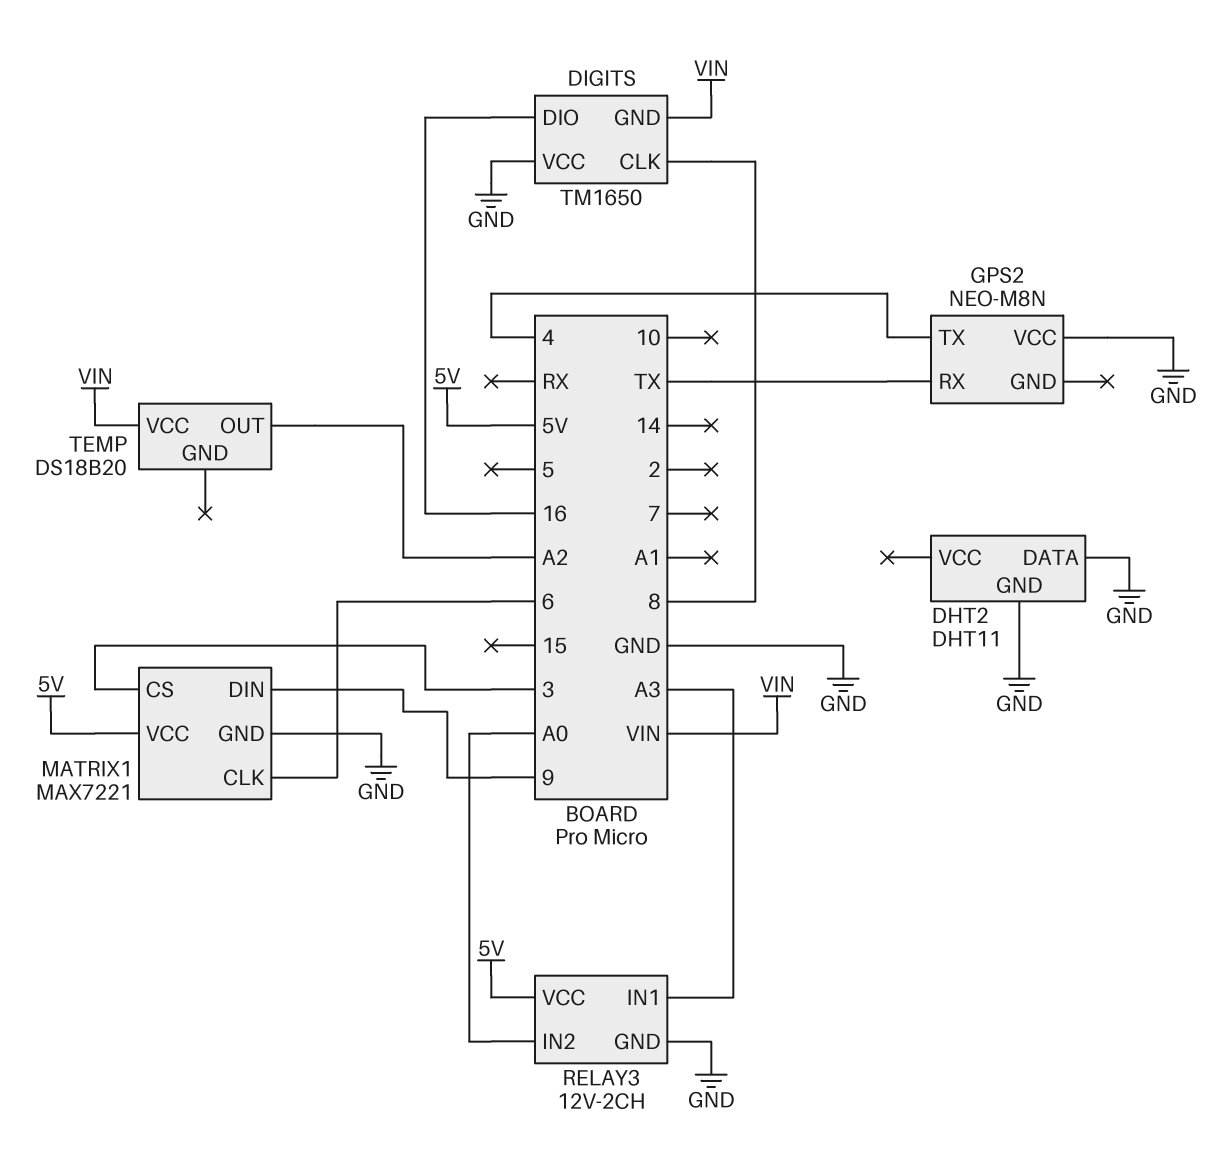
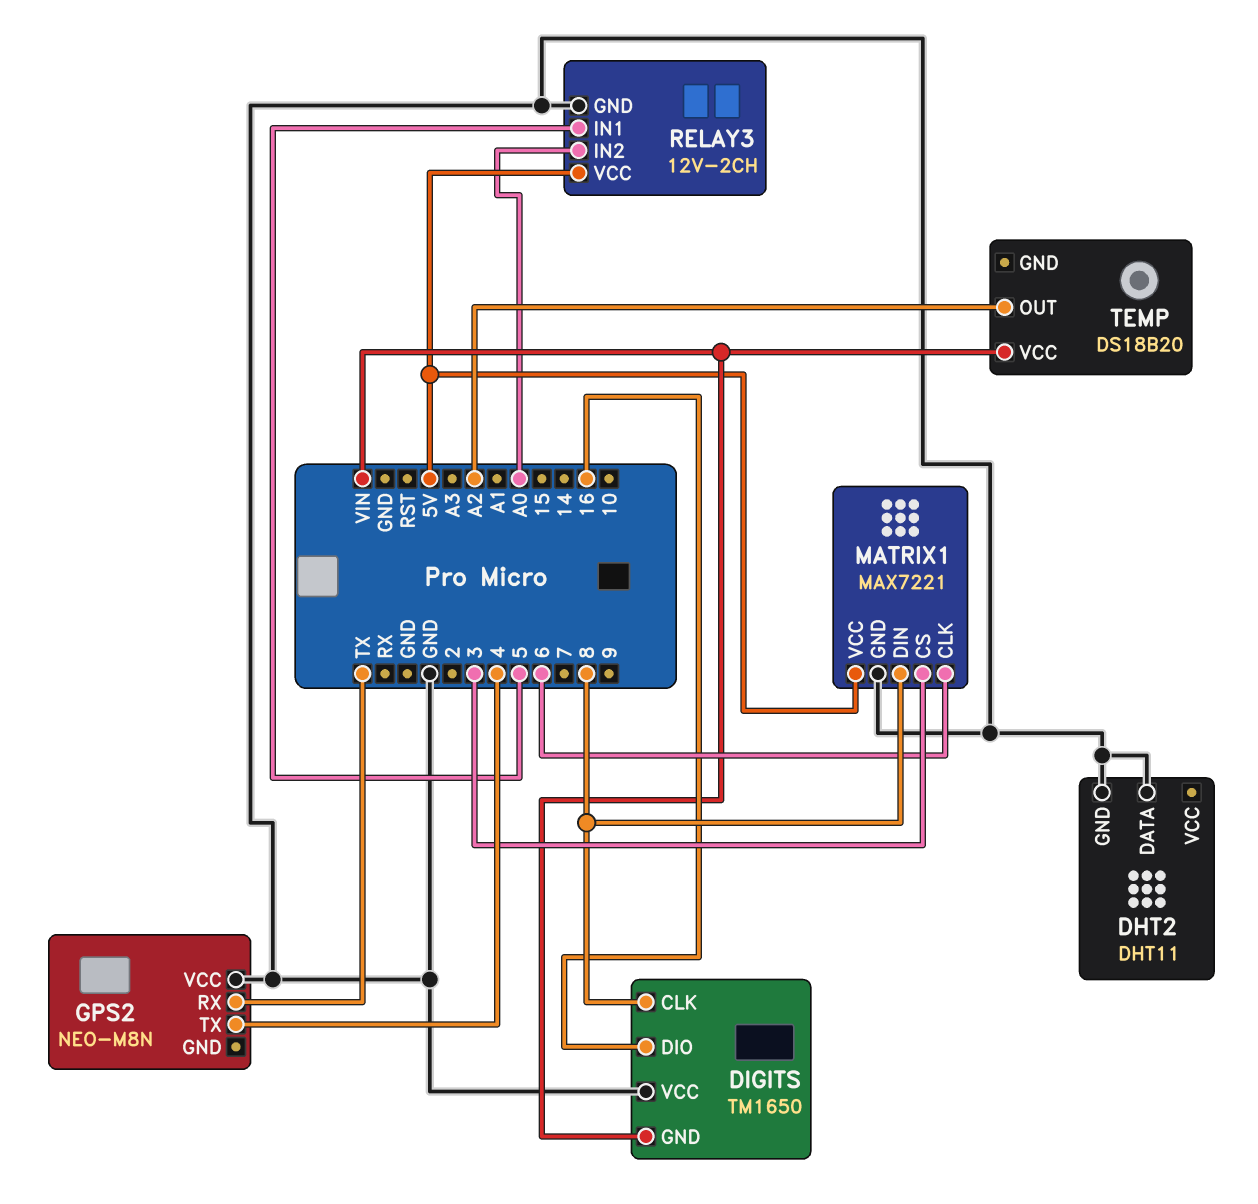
MATRIX1 pin DIN: 9 -> 8
RELAY3 pin IN1: A3 -> 5

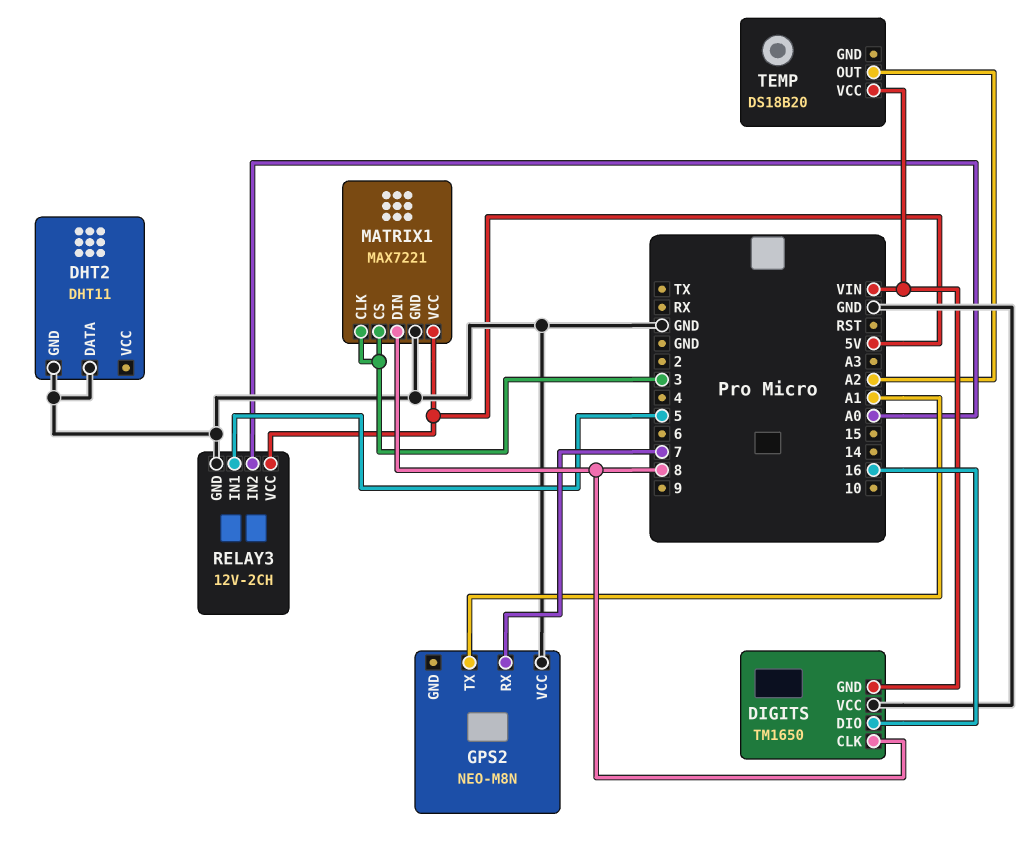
GPS2 pin RX: TX -> 7
GPS2 pin TX: 4 -> A1
MATRIX1 pin CLK: 6 -> 3

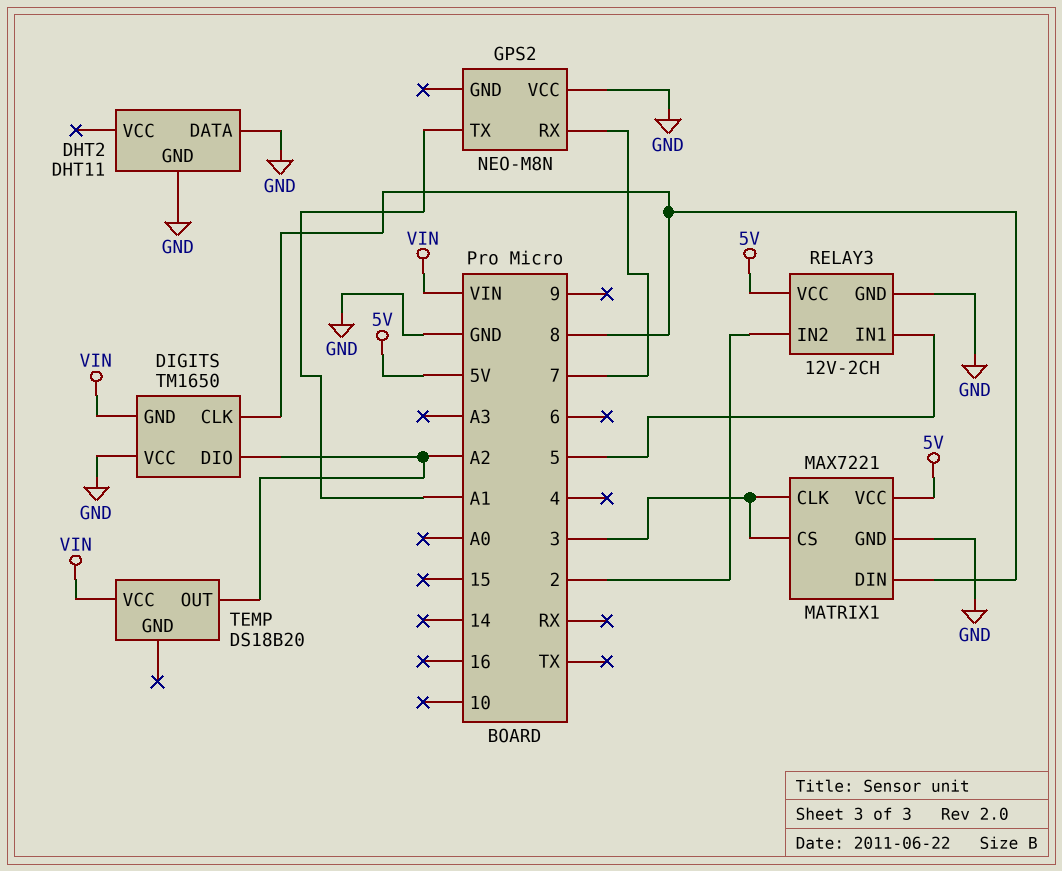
DIGITS pin DIO: 16 -> A2
RELAY3 pin IN2: A0 -> 2

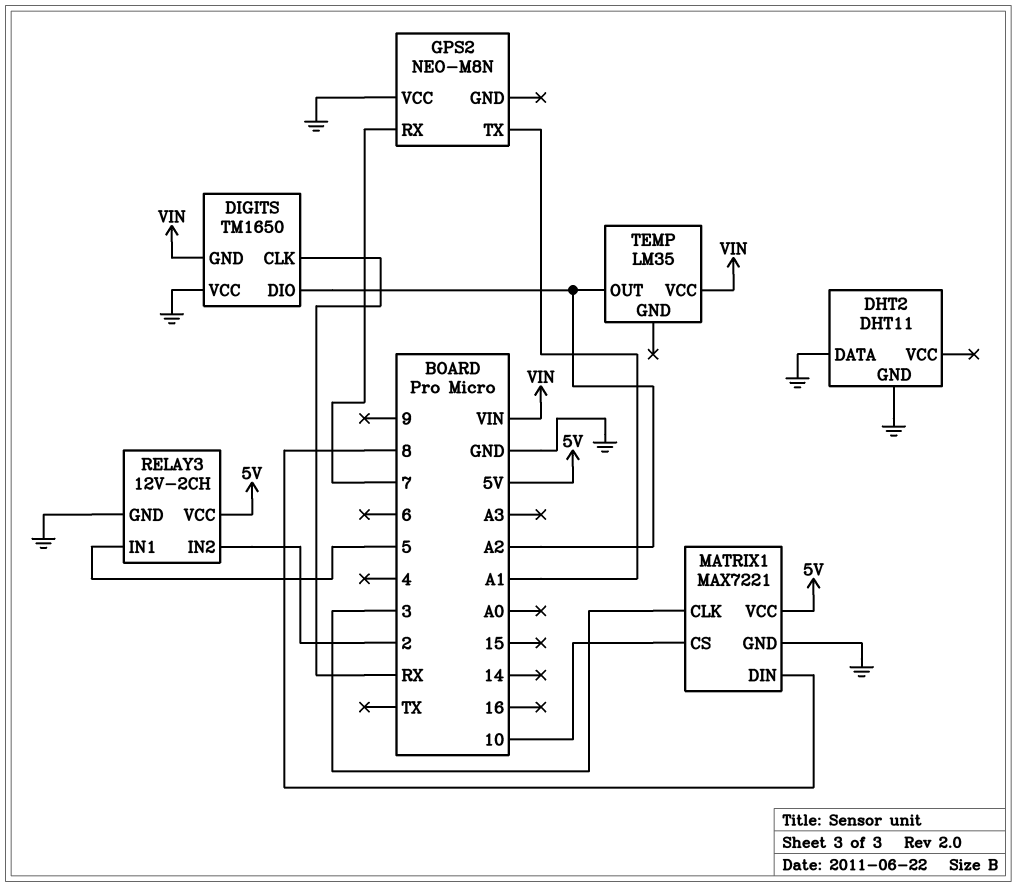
DIGITS pin CLK: 8 -> RX
MATRIX1 pin CS: 3 -> 10
TEMP: DS18B20 -> LM35

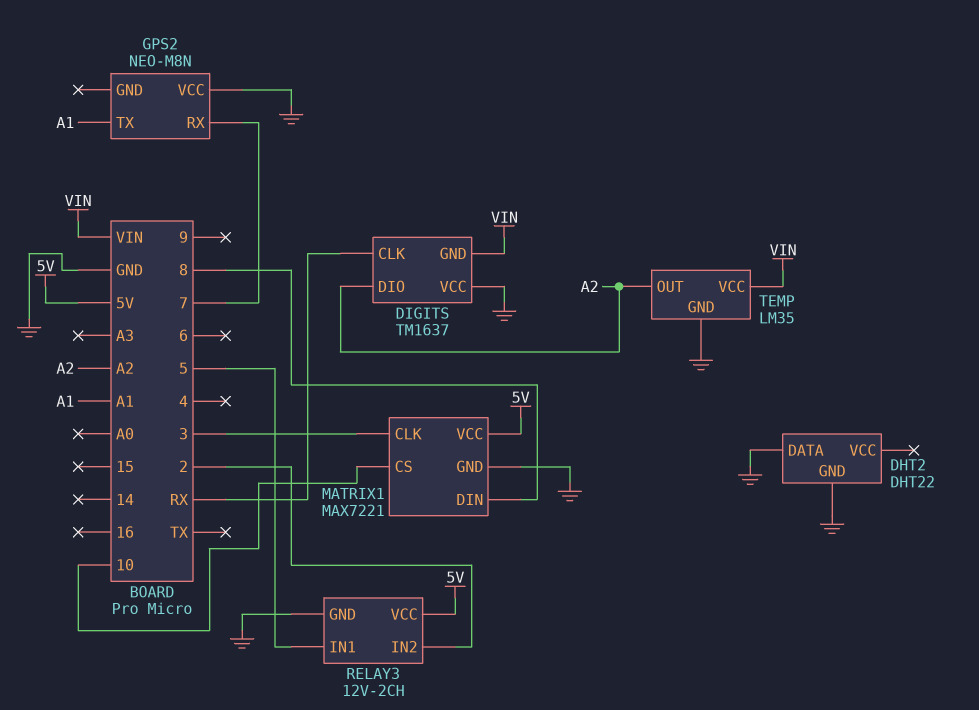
DHT2: DHT11 -> DHT22
DIGITS: TM1650 -> TM1637
TEMP pin GND: none -> GND

